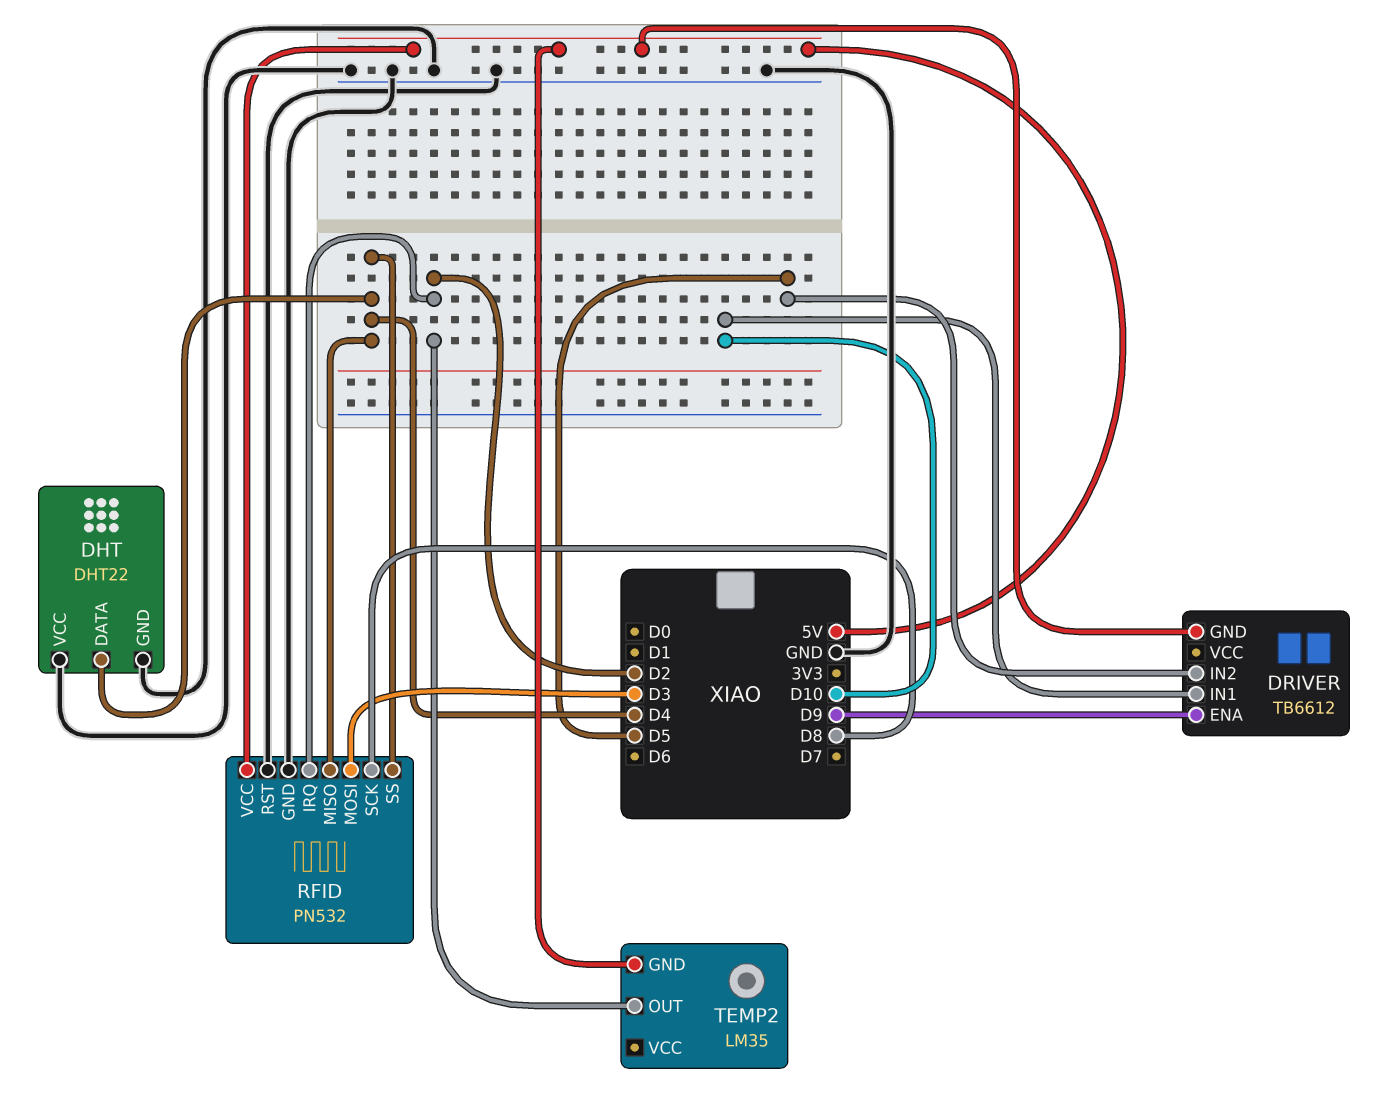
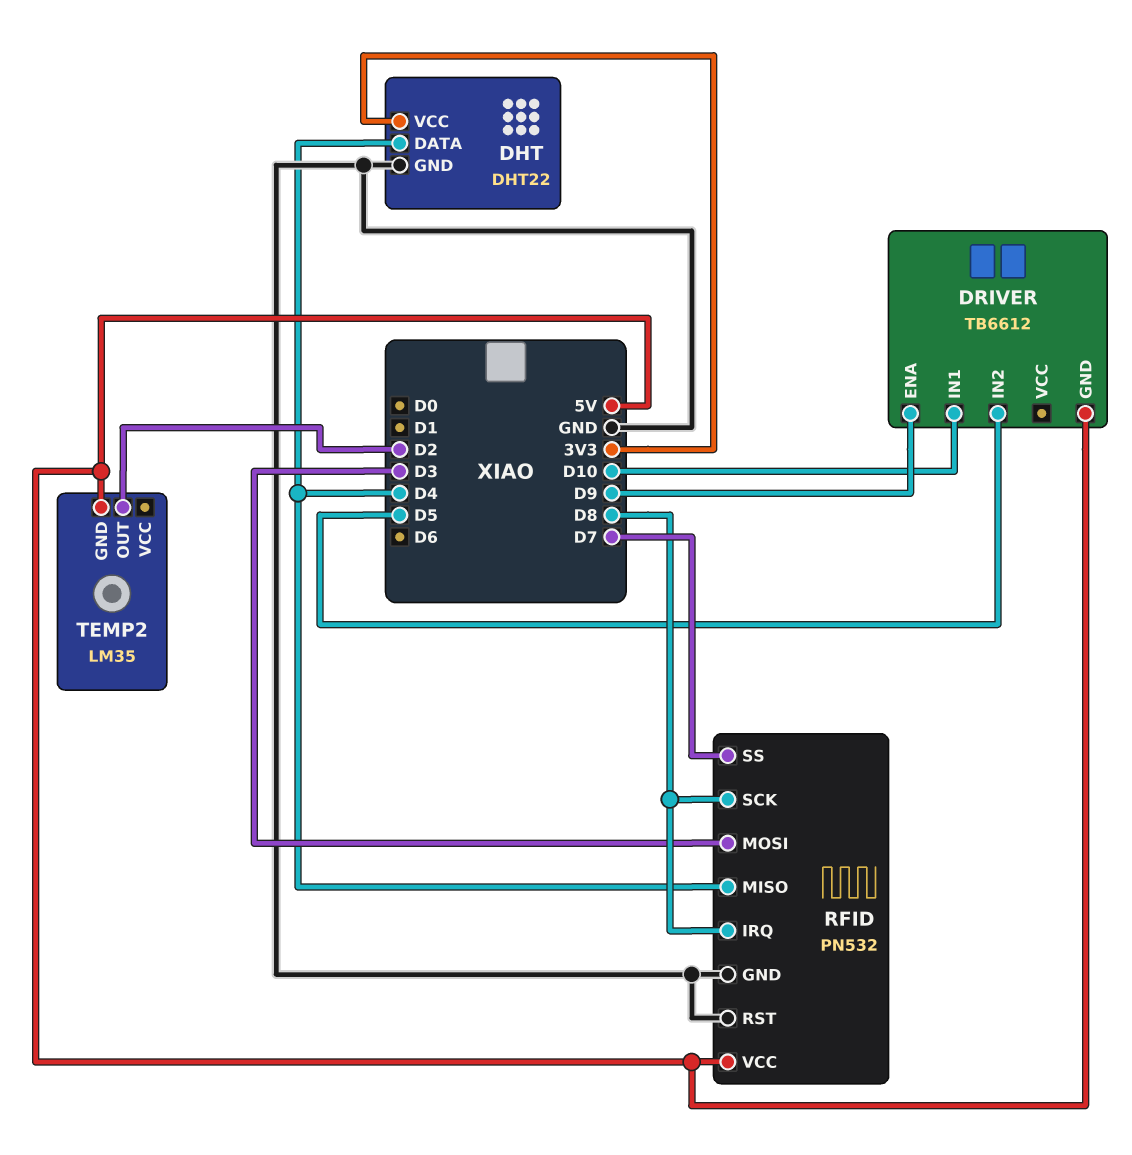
DHT pin VCC: GND -> 3V3
RFID pin IRQ: D2 -> D8
RFID pin SS: D4 -> D7

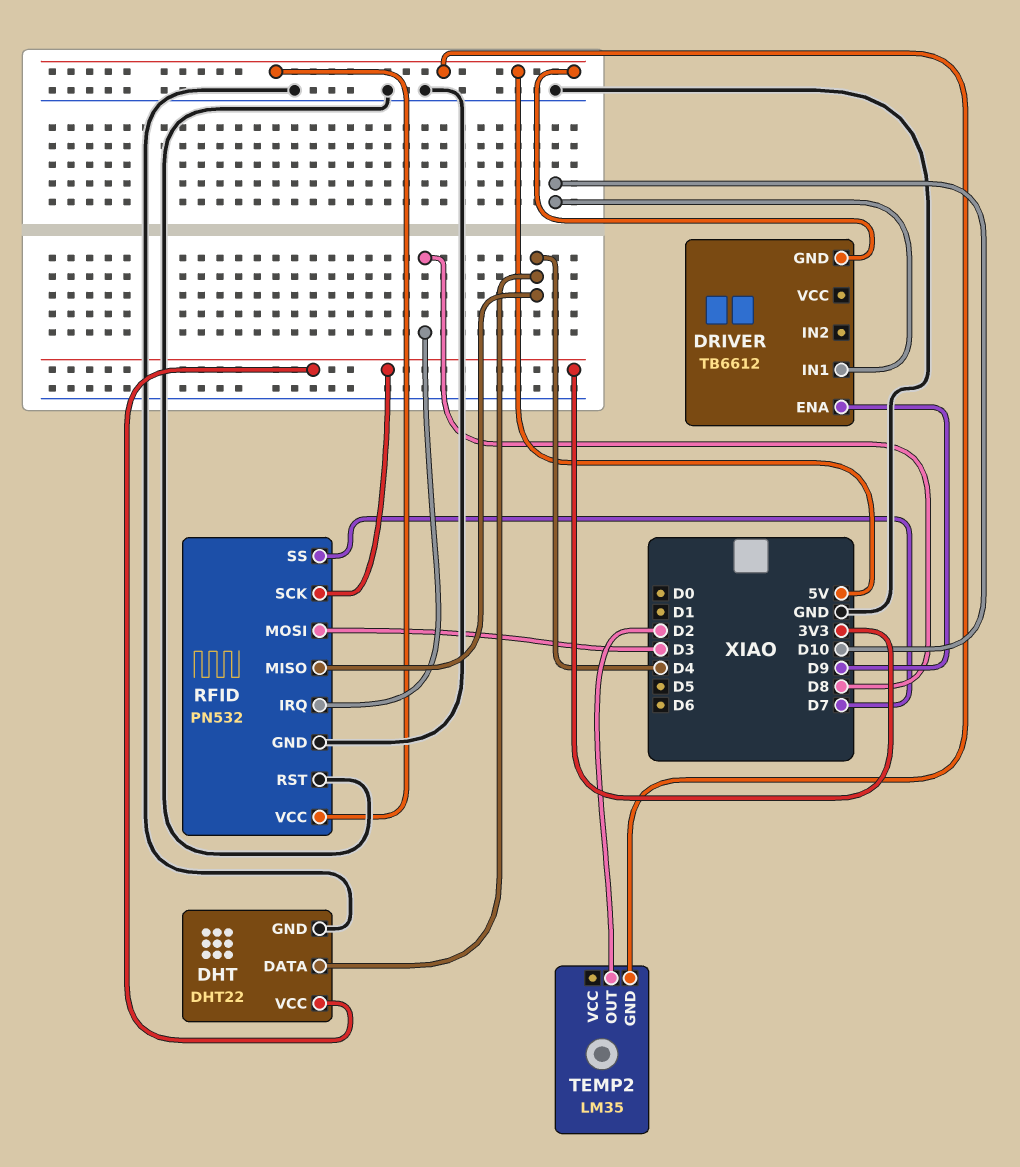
DRIVER pin IN2: D5 -> none
RFID pin SCK: D8 -> 3V3

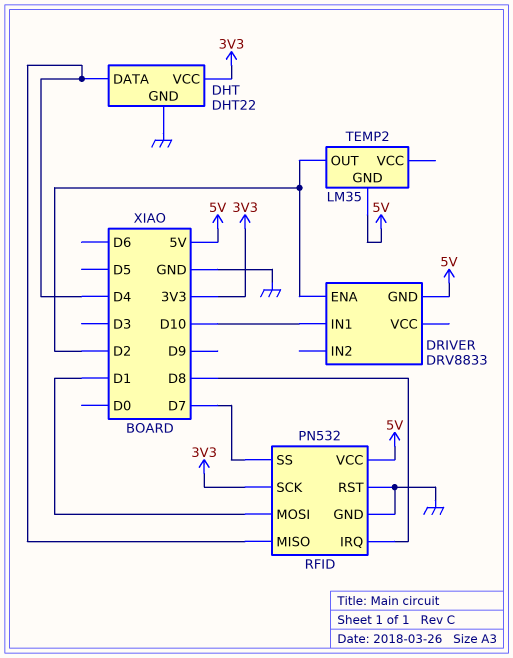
DRIVER: TB6612 -> DRV8833
DRIVER pin ENA: D9 -> D2
RFID pin MOSI: D3 -> D1

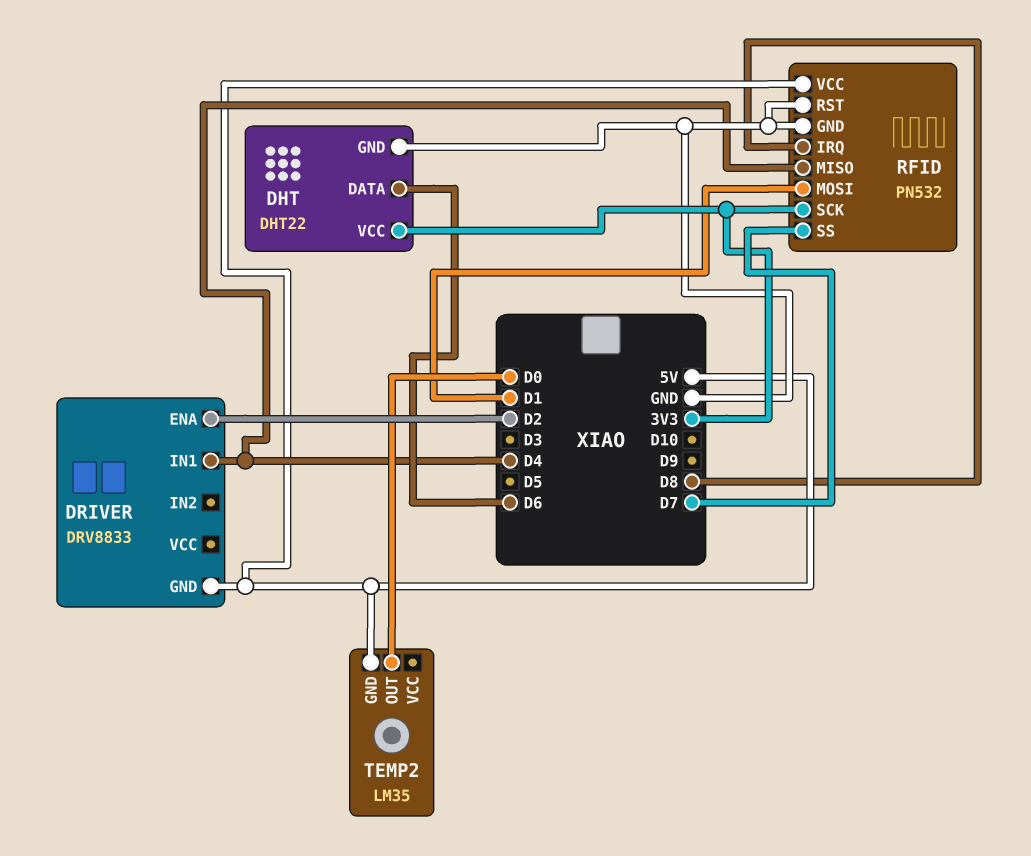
DHT pin DATA: D4 -> D6
DRIVER pin IN1: D10 -> D4
TEMP2 pin OUT: D2 -> D0

